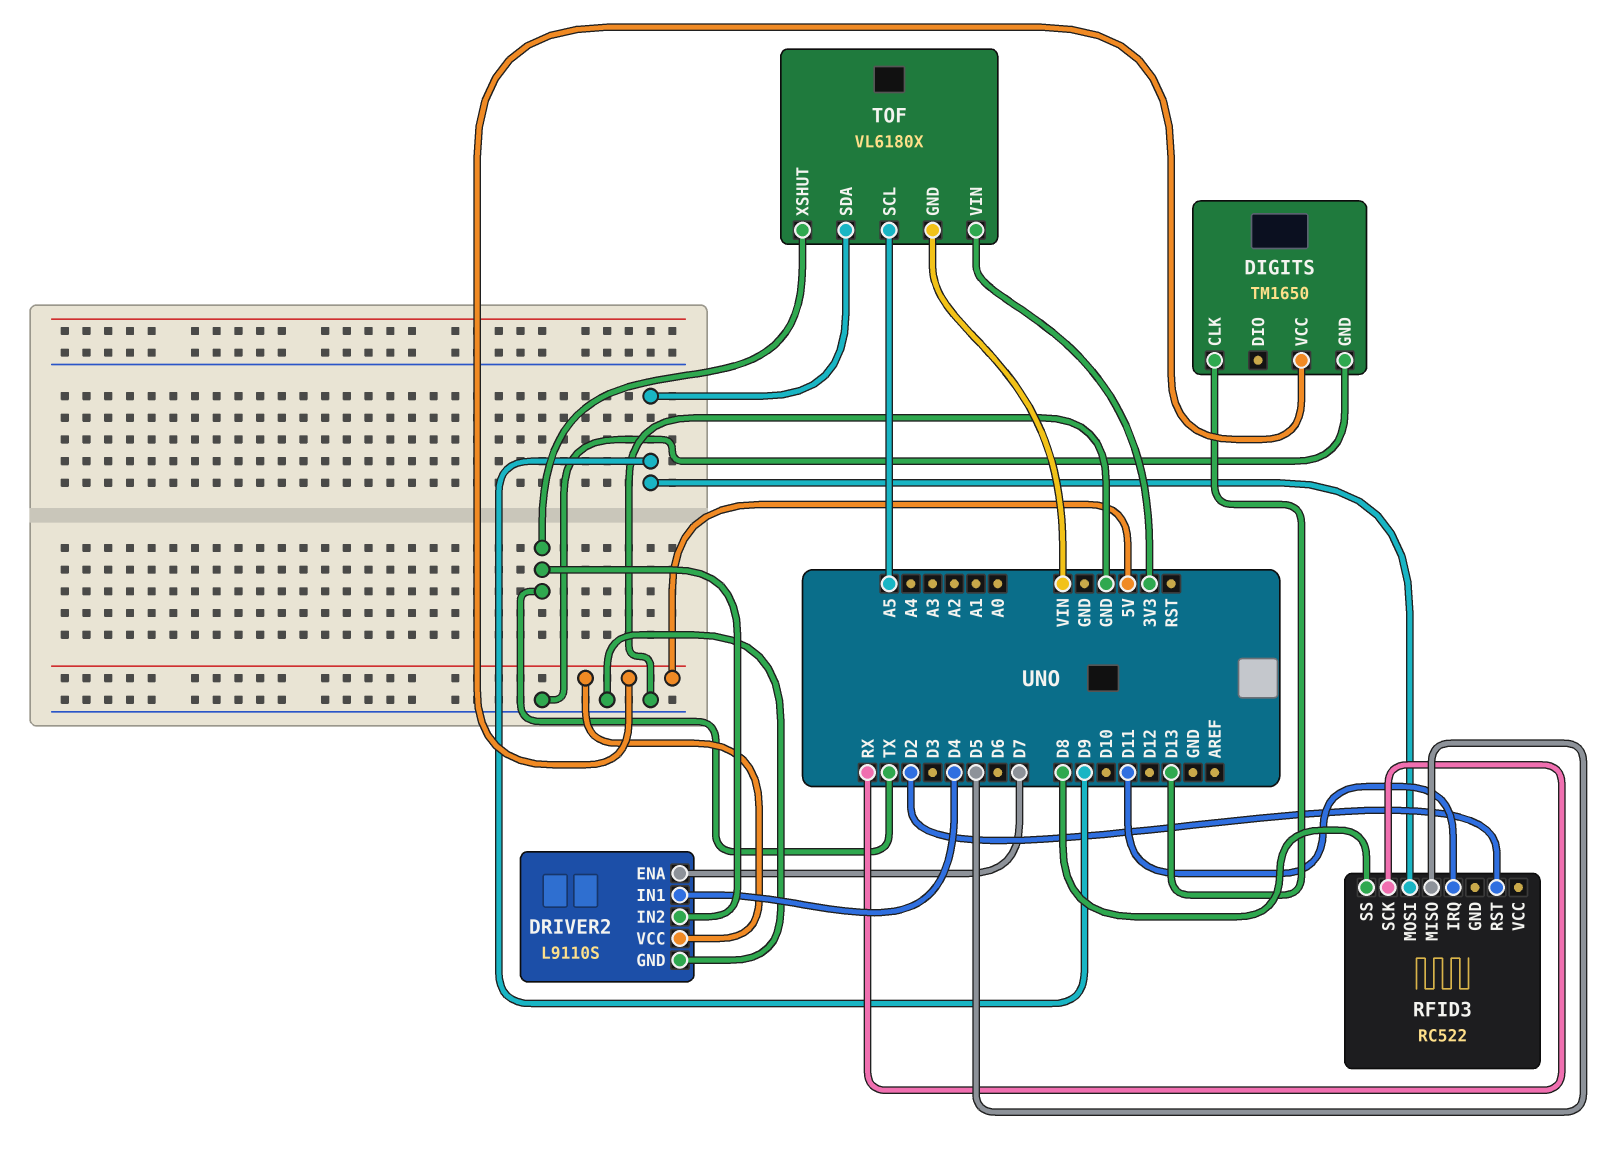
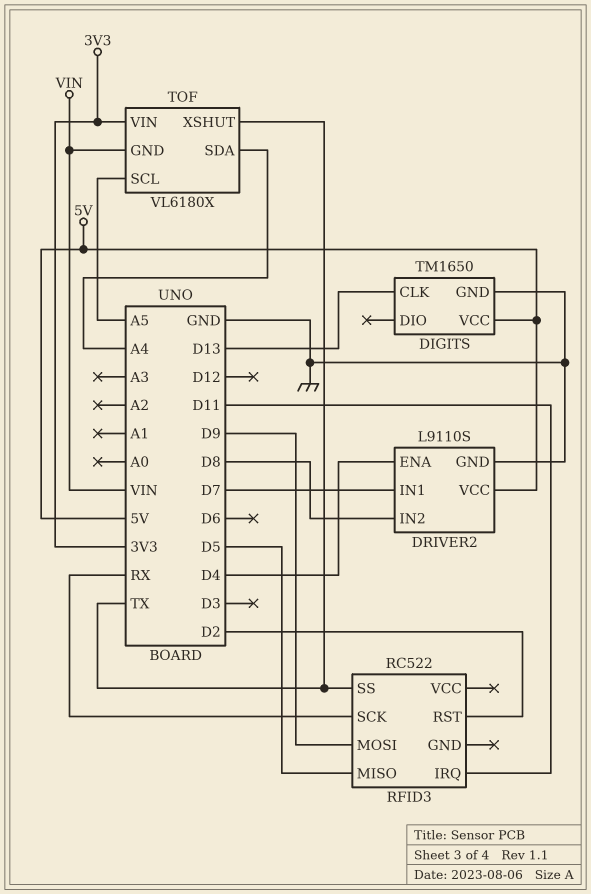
DRIVER2 pin ENA: D7 -> D4
DRIVER2 pin IN1: D4 -> D7
DRIVER2 pin IN2: TX -> D8
RFID3 pin SS: D8 -> TX
TOF pin SDA: D9 -> A4

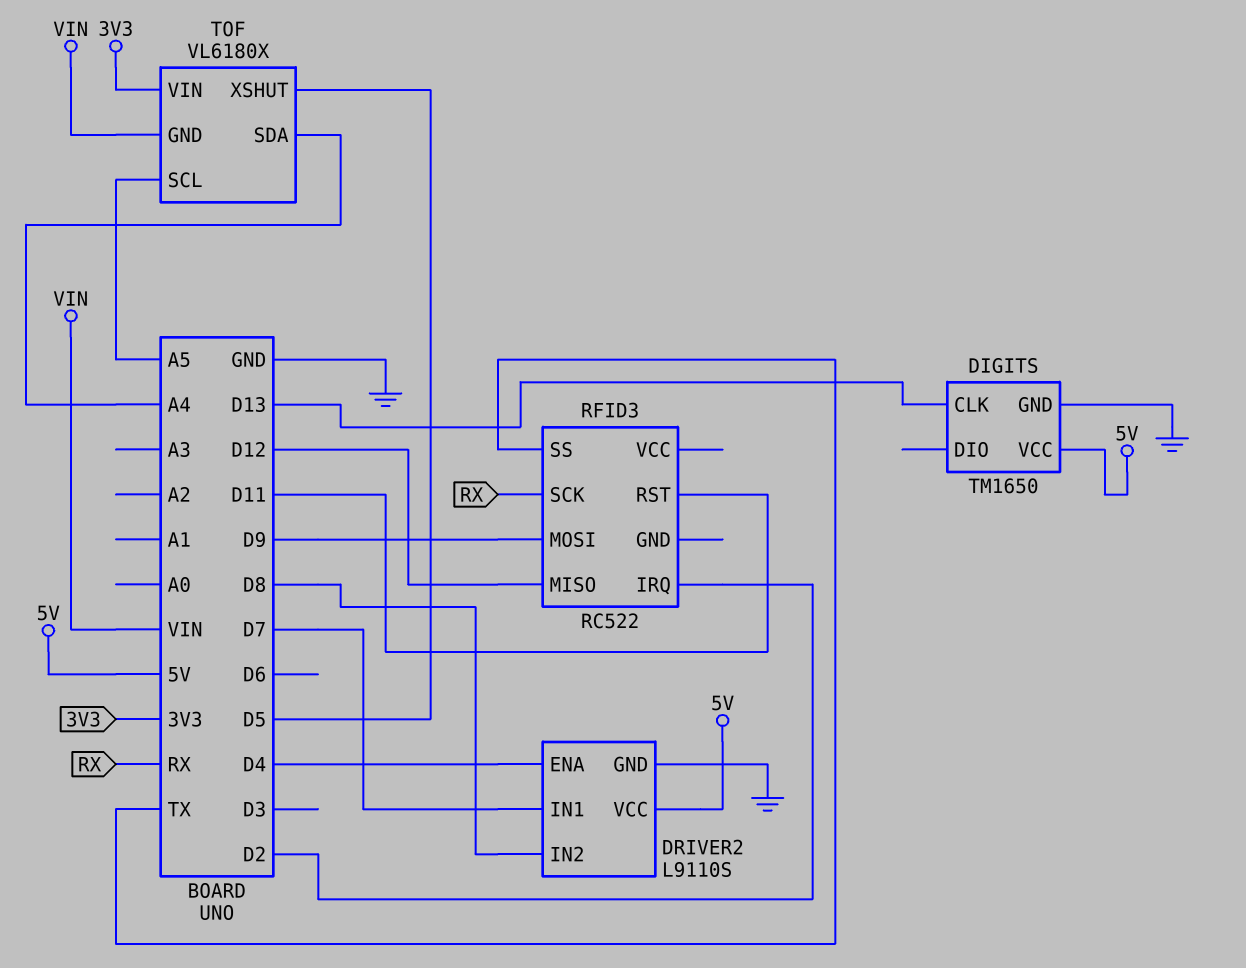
RFID3 pin IRQ: D11 -> D2
RFID3 pin MISO: D5 -> D12
RFID3 pin RST: D2 -> D11
TOF pin XSHUT: TX -> D5

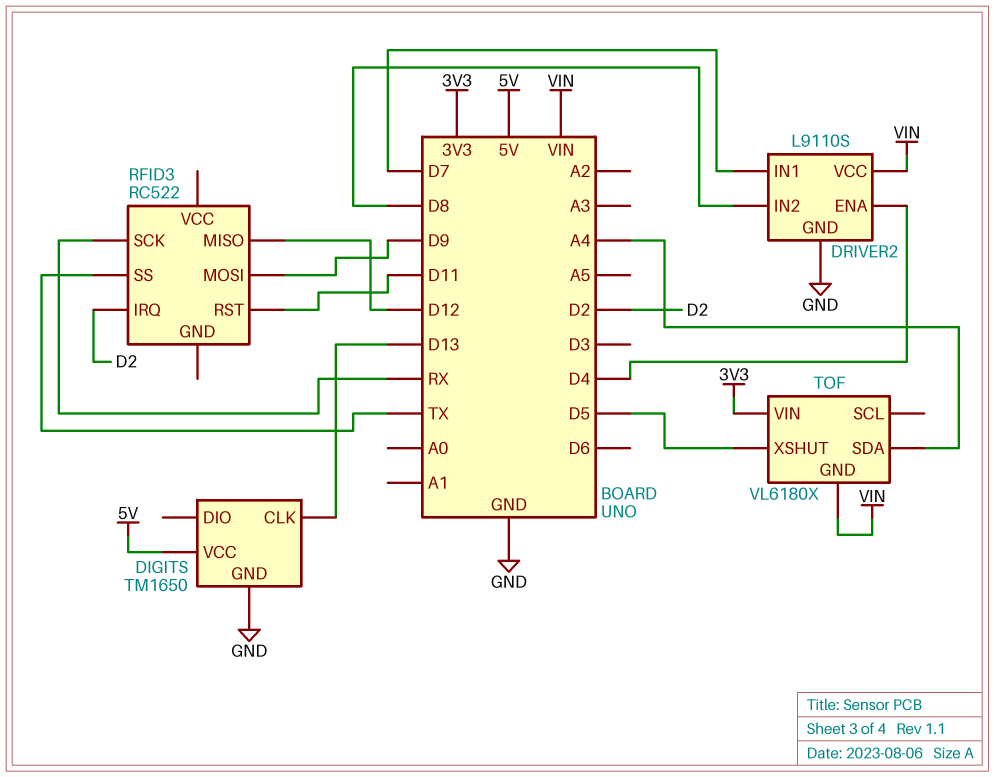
DRIVER2 pin VCC: 5V -> VIN
TOF pin SCL: A5 -> none

